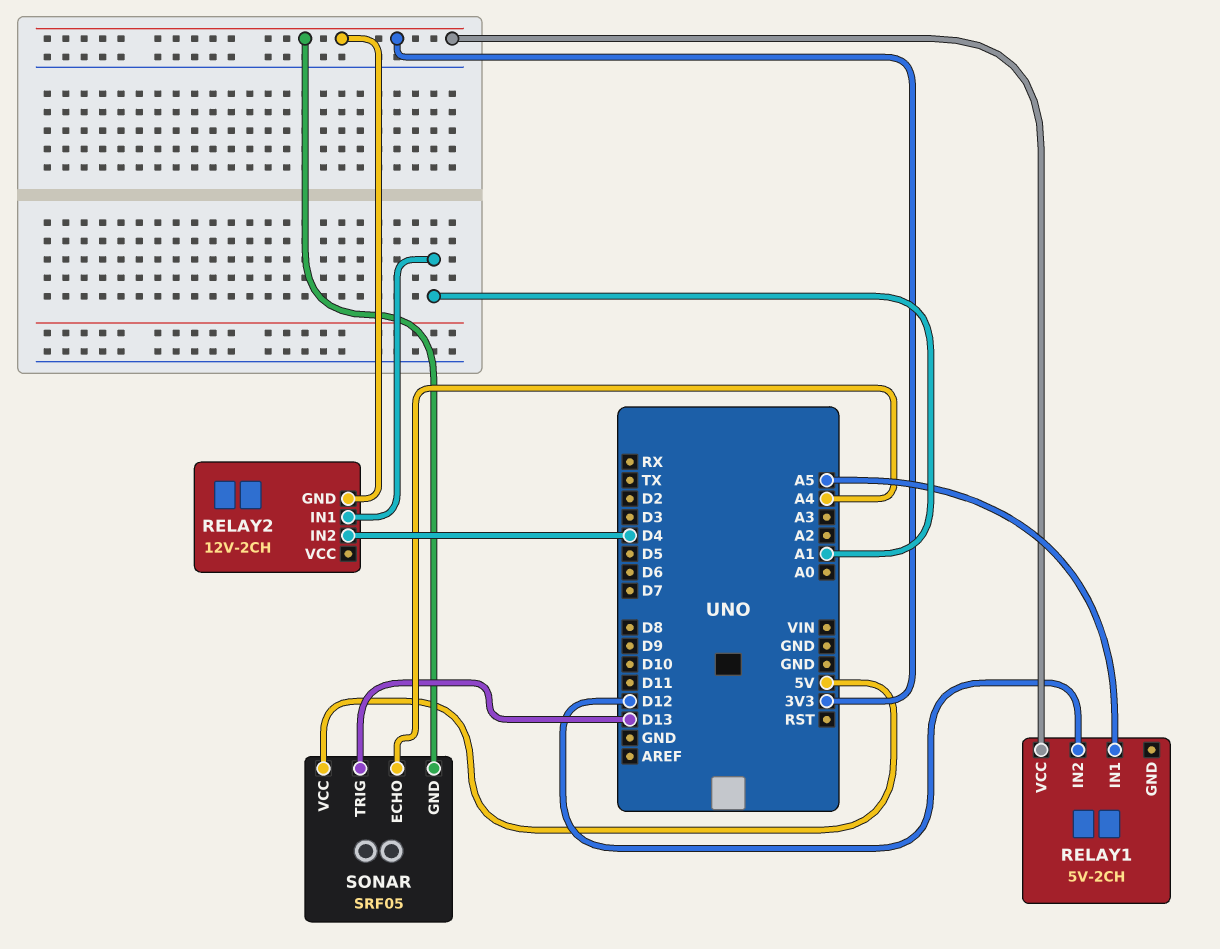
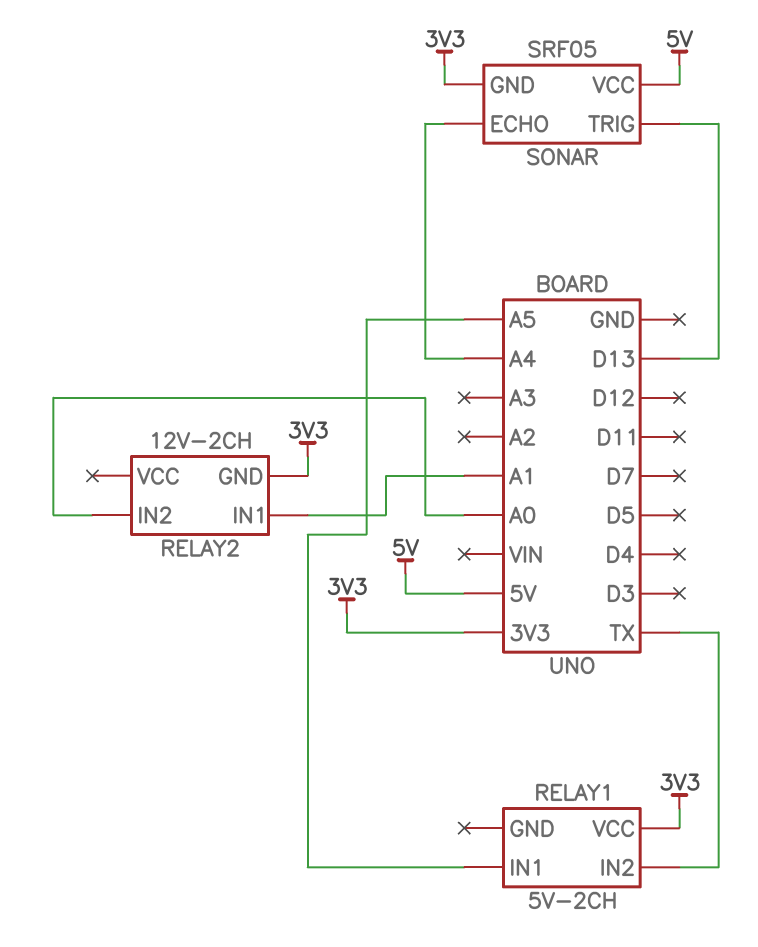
RELAY1 pin IN2: D12 -> TX
RELAY2 pin IN2: D4 -> A0

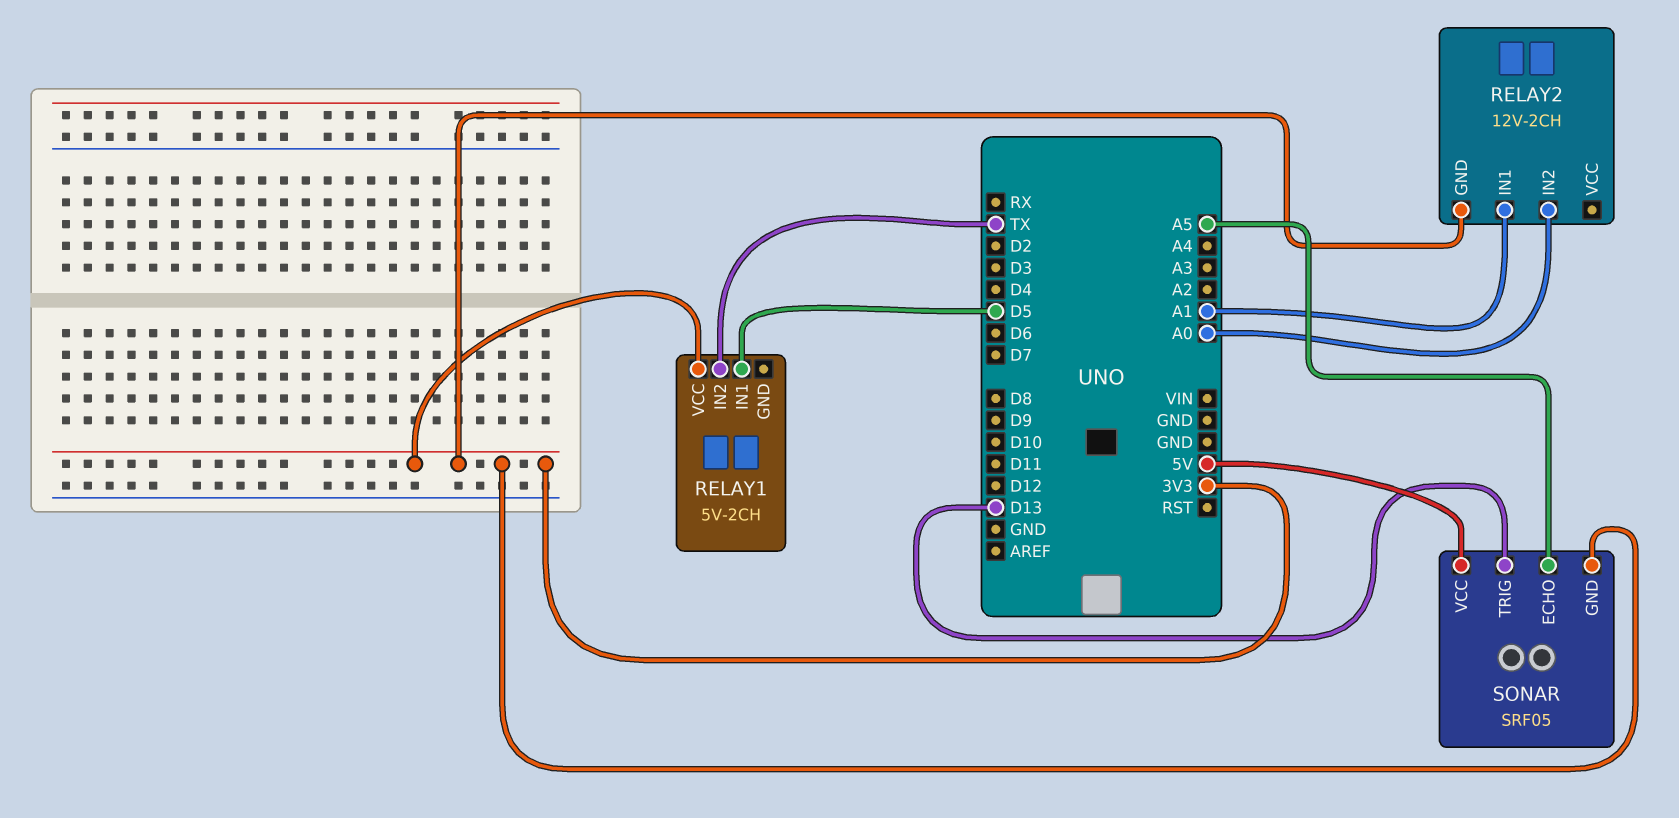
RELAY1 pin IN1: A5 -> D5
SONAR pin ECHO: A4 -> A5

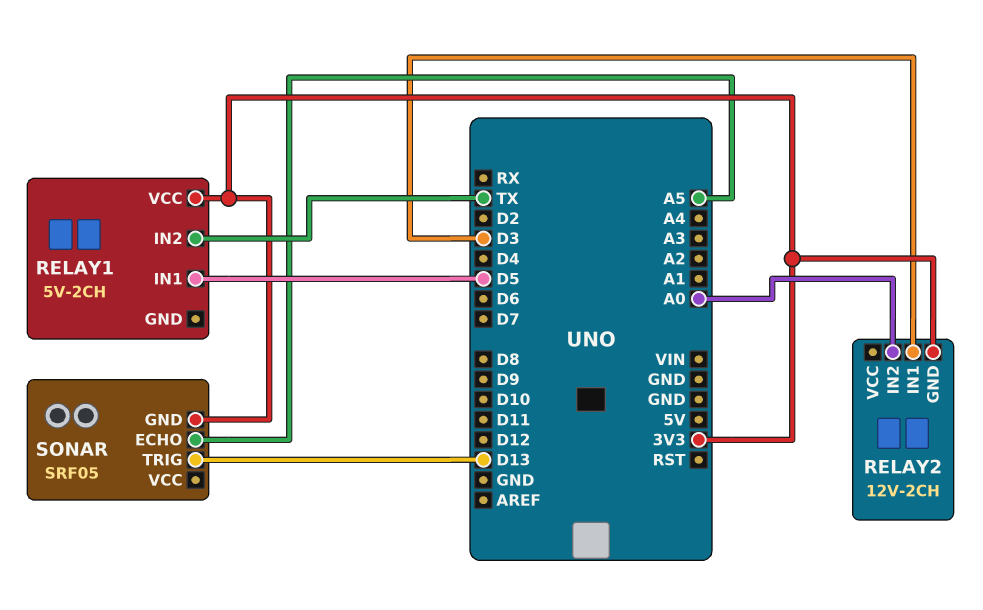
RELAY2 pin IN1: A1 -> D3
SONAR pin VCC: 5V -> none

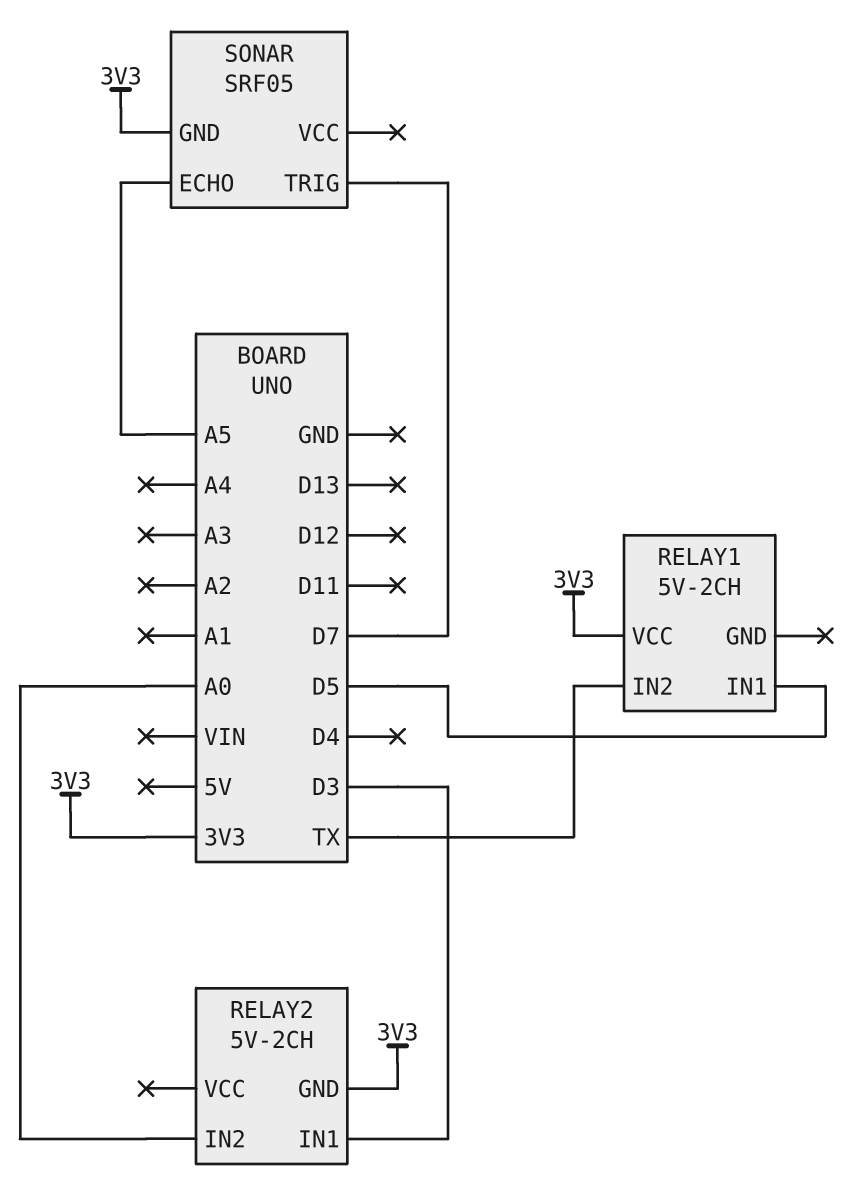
RELAY2: 12V-2CH -> 5V-2CH
SONAR pin TRIG: D13 -> D7

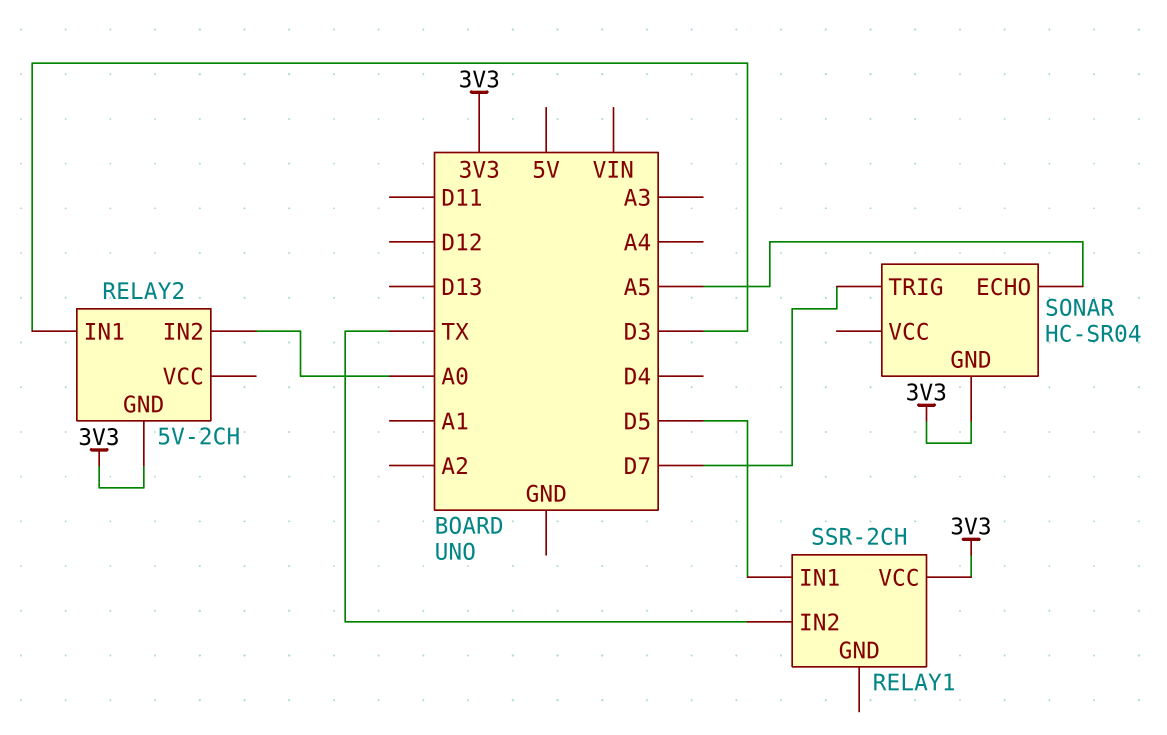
RELAY1: 5V-2CH -> SSR-2CH
SONAR: SRF05 -> HC-SR04

